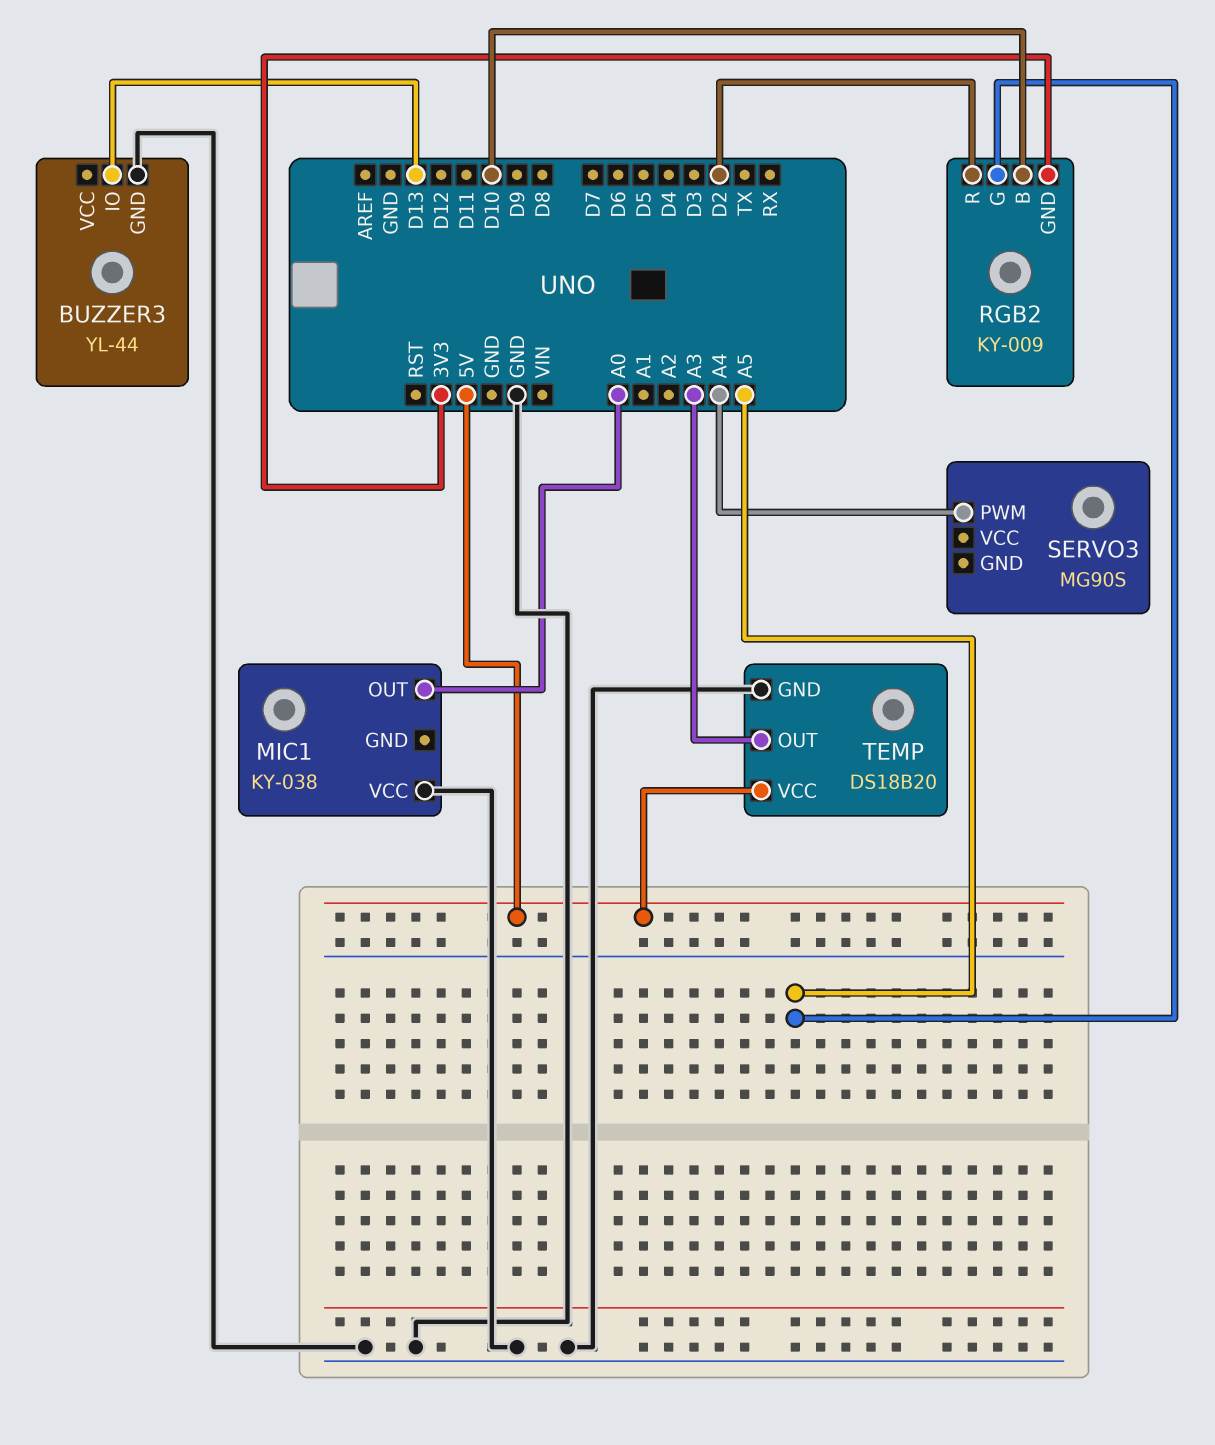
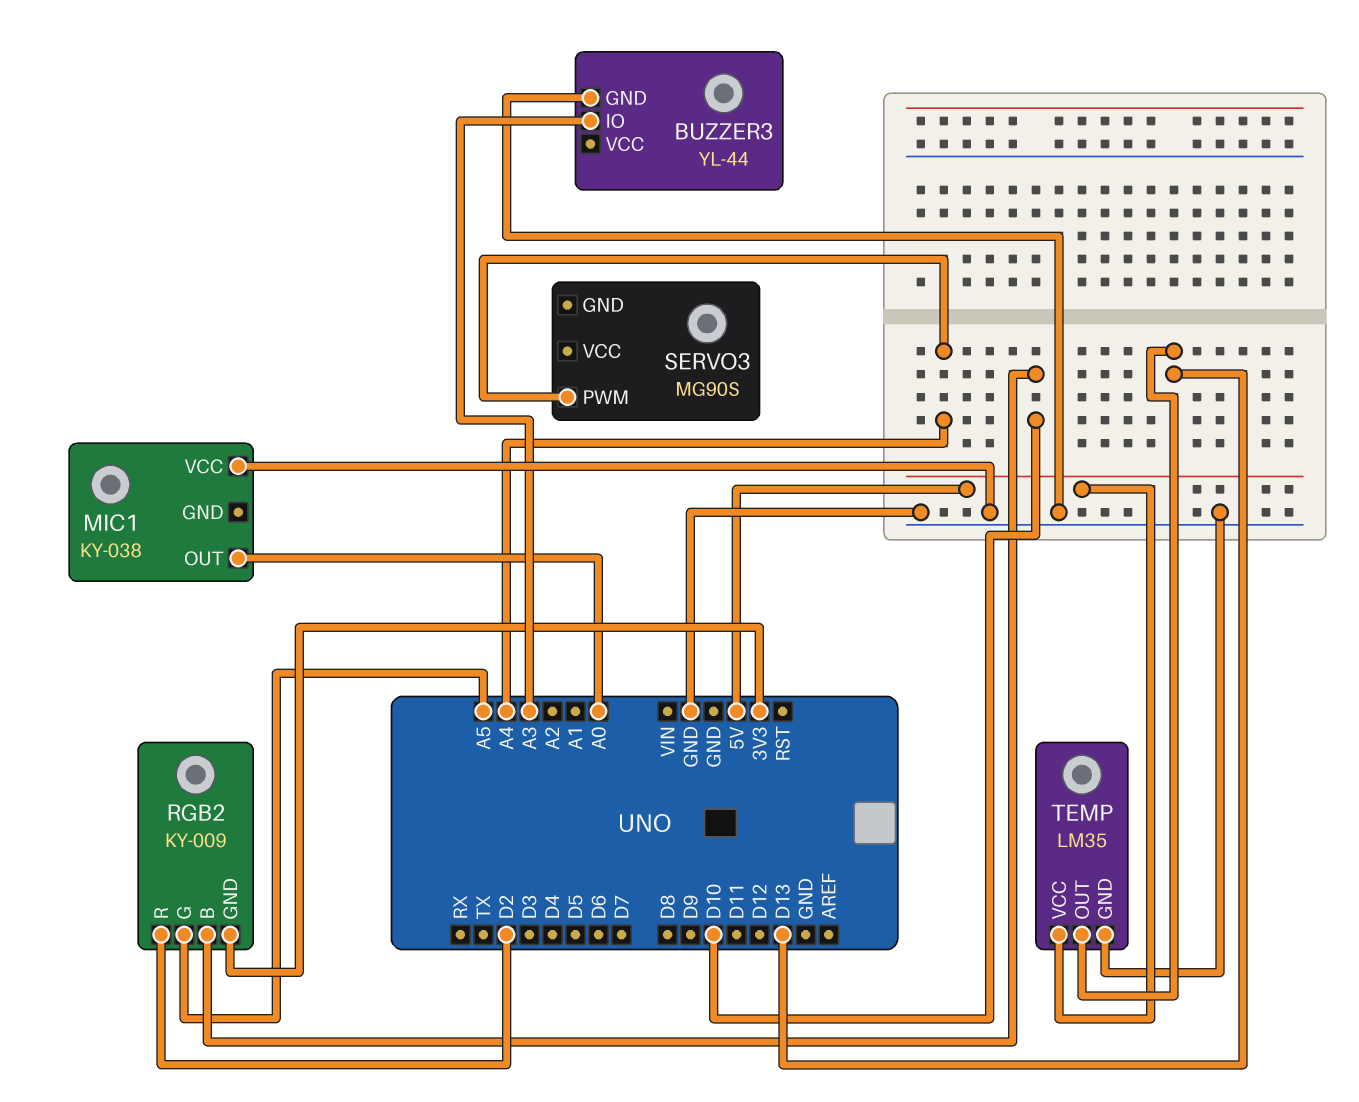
BUZZER3 pin IO: D13 -> A3
TEMP: DS18B20 -> LM35
TEMP pin OUT: A3 -> D13

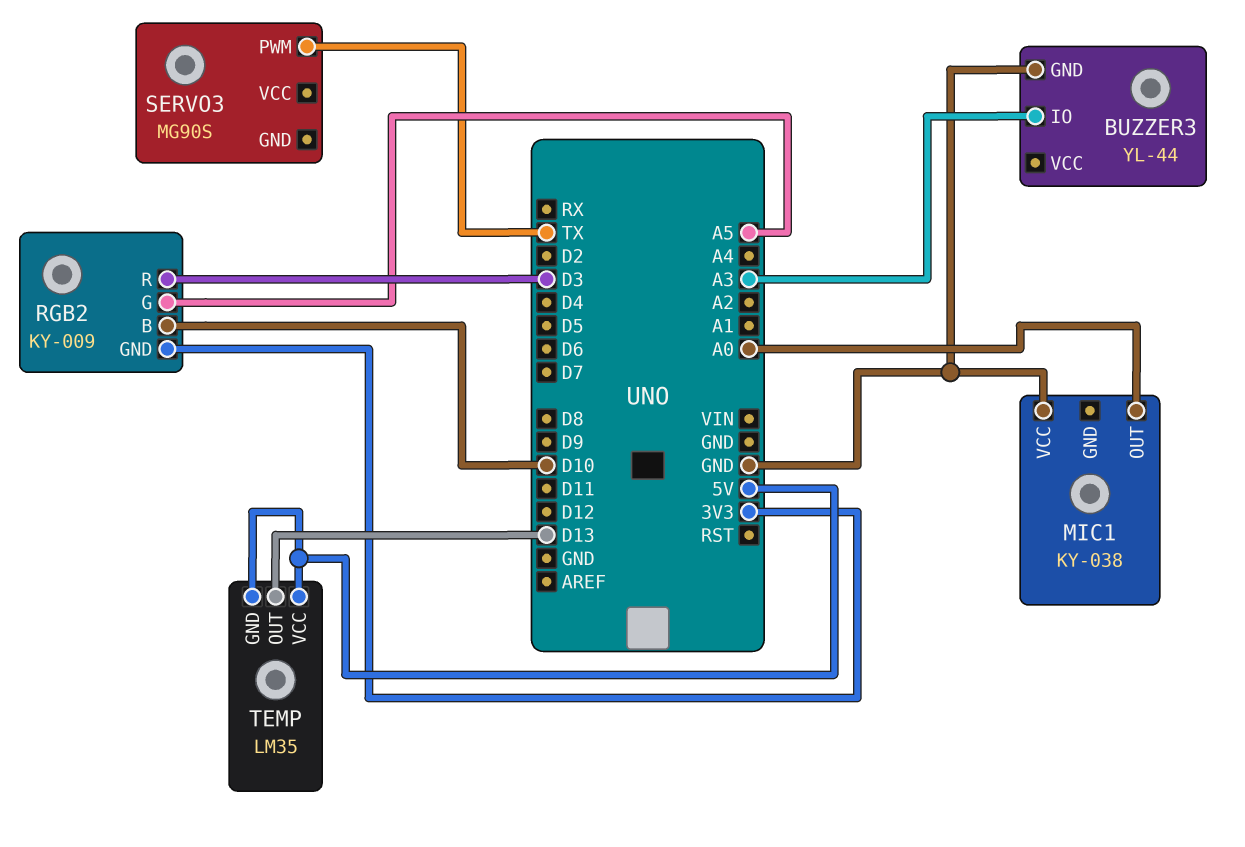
RGB2 pin R: D2 -> D3
SERVO3 pin PWM: A4 -> TX
TEMP pin GND: GND -> 5V

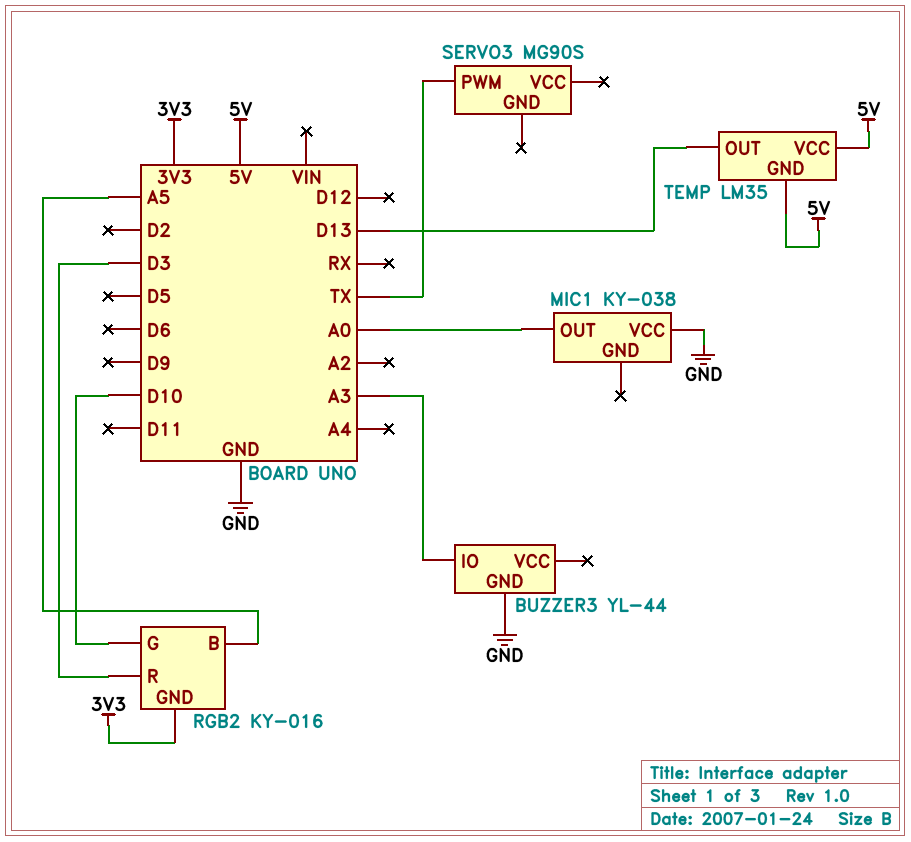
RGB2: KY-009 -> KY-016
RGB2 pin B: D10 -> A5
RGB2 pin G: A5 -> D10

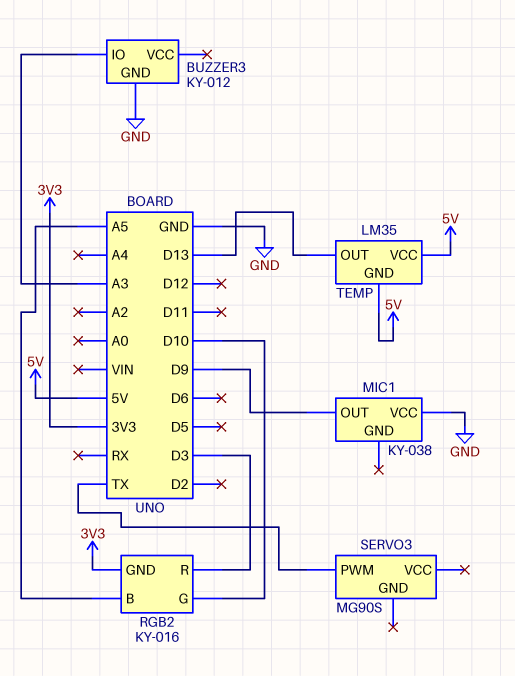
BUZZER3: YL-44 -> KY-012
MIC1 pin OUT: A0 -> D9

